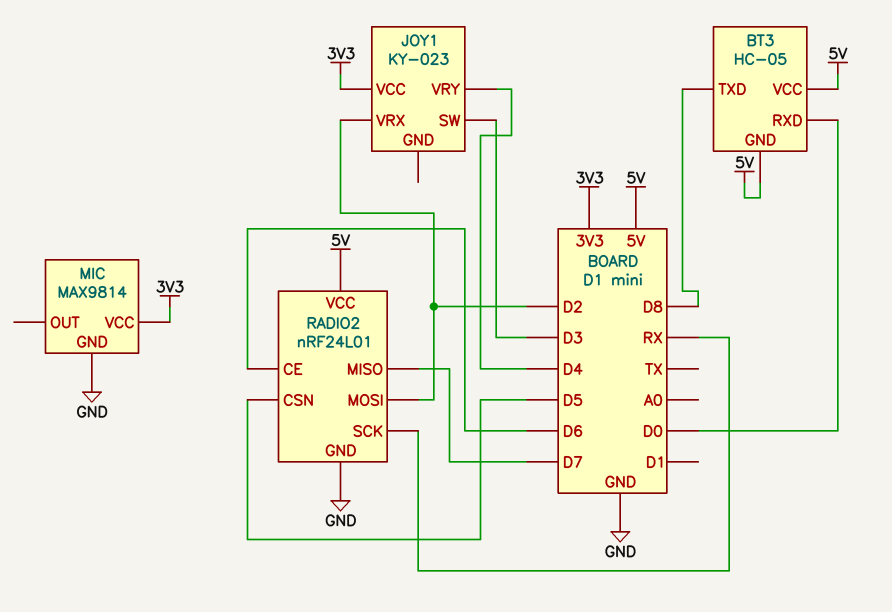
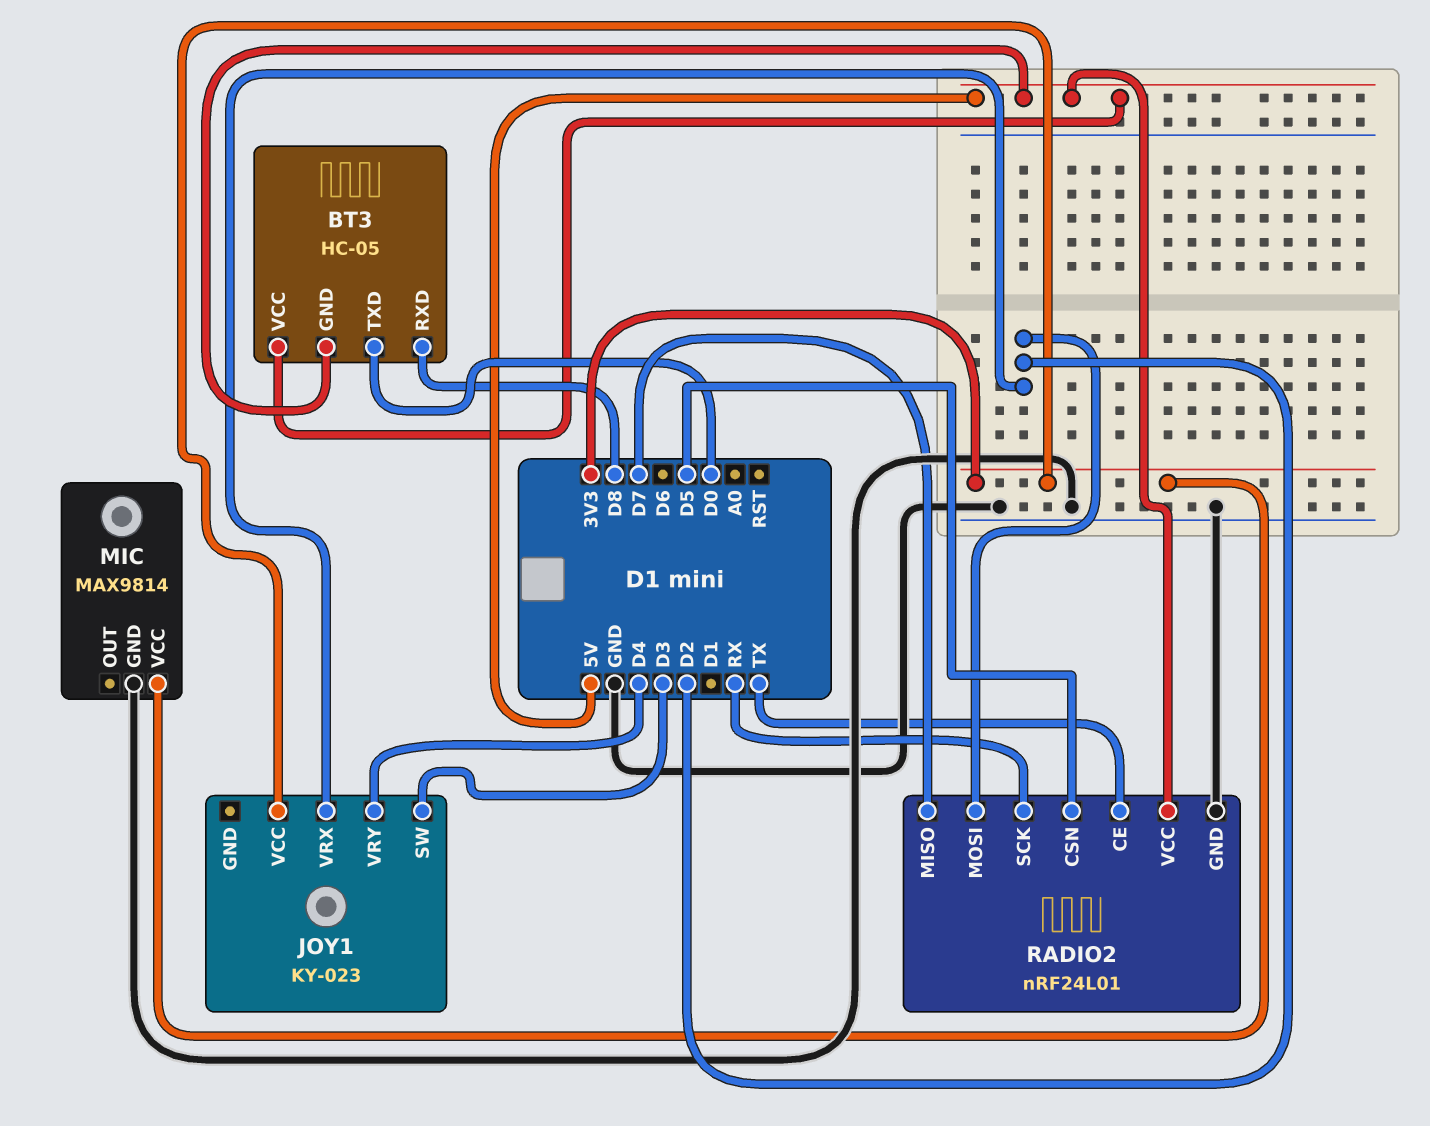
BT3 pin RXD: D0 -> D8
BT3 pin TXD: D8 -> D0
RADIO2 pin CE: D6 -> TX

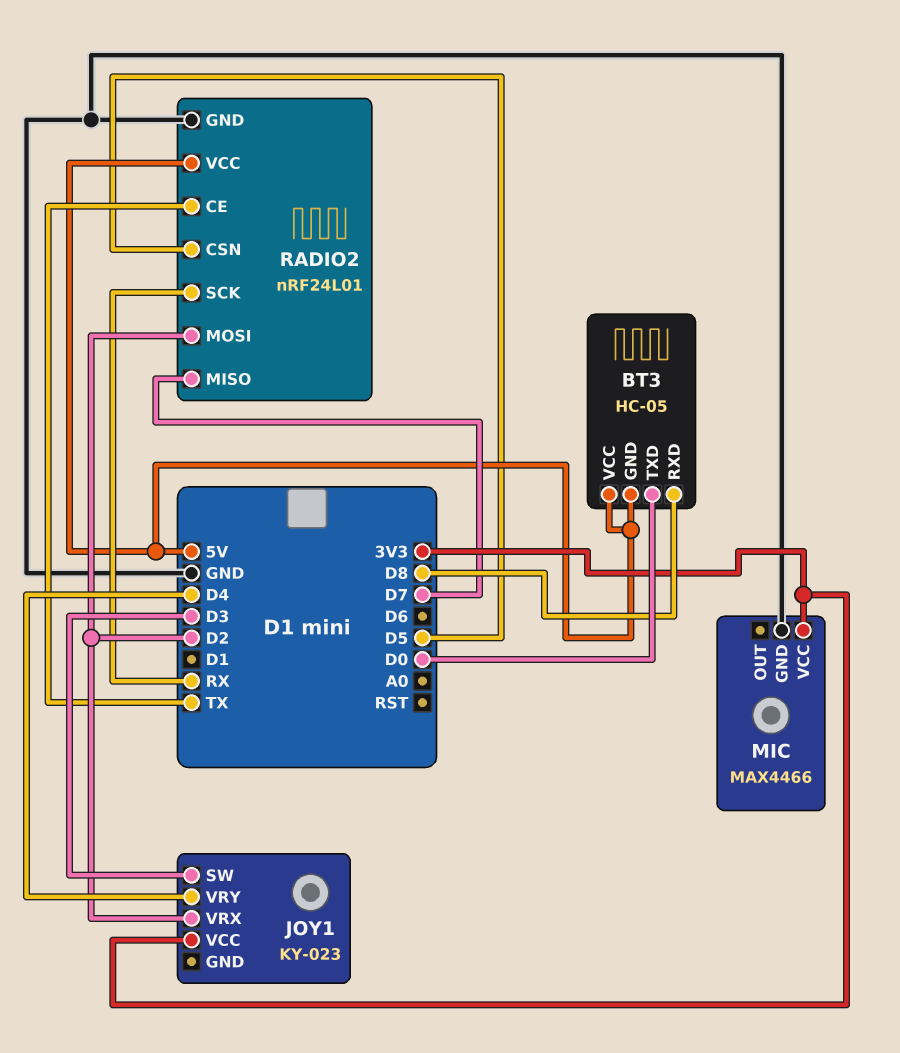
MIC: MAX9814 -> MAX4466

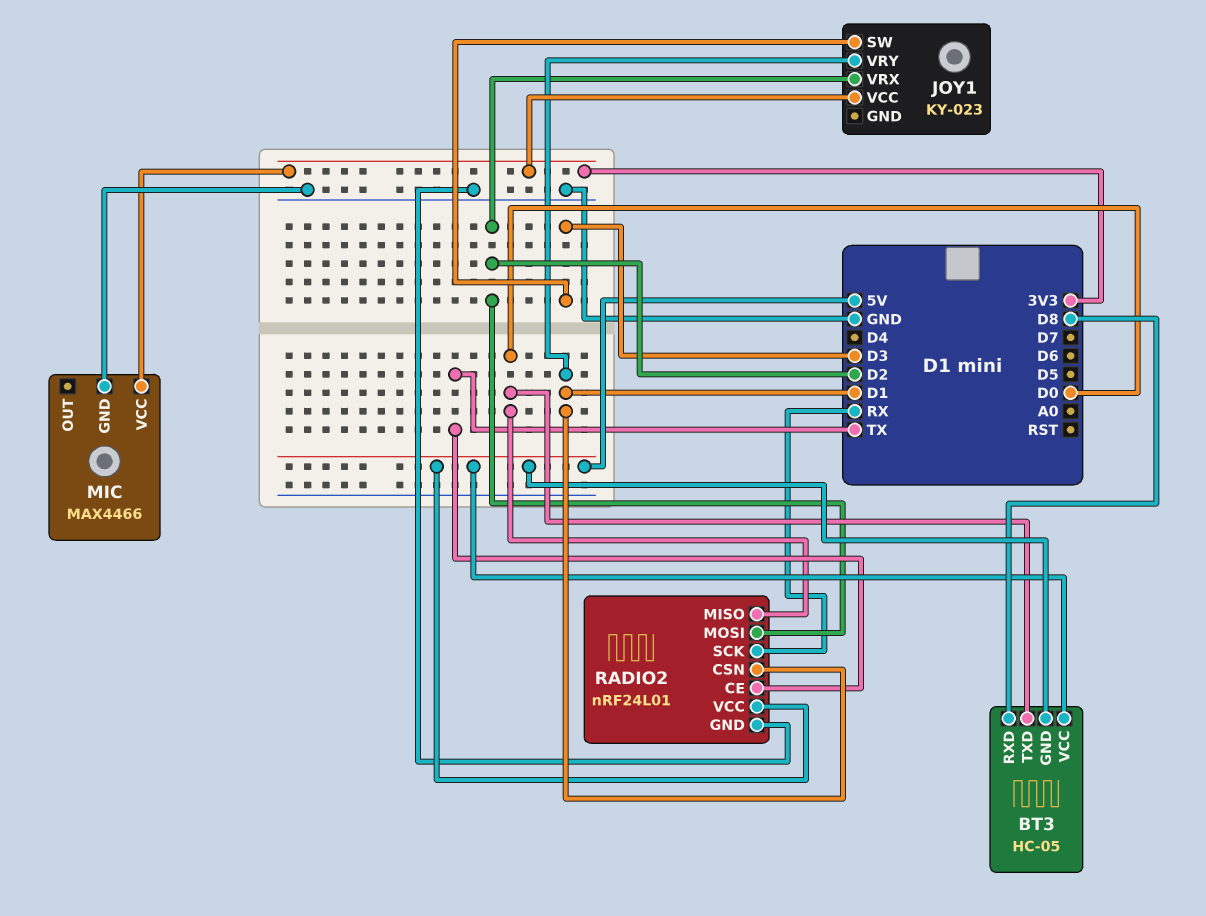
JOY1 pin VRY: D4 -> D1
RADIO2 pin CSN: D5 -> D1
RADIO2 pin MISO: D7 -> D0

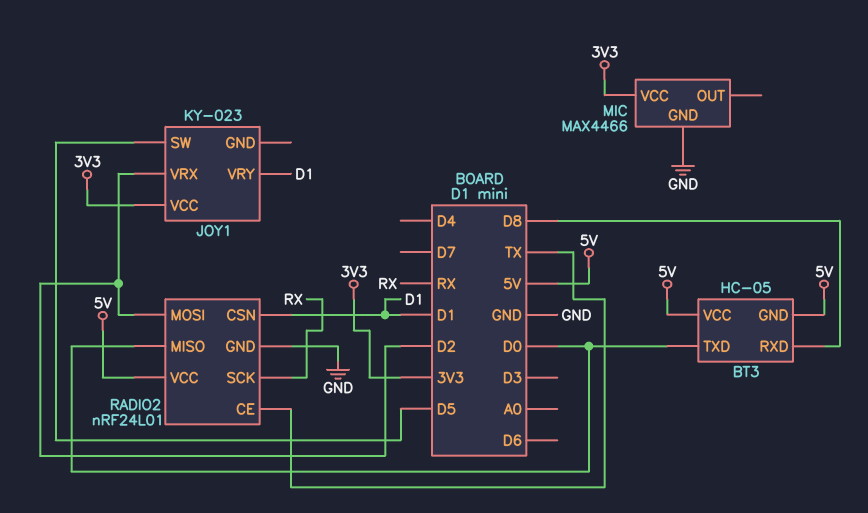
JOY1 pin SW: D3 -> D5

